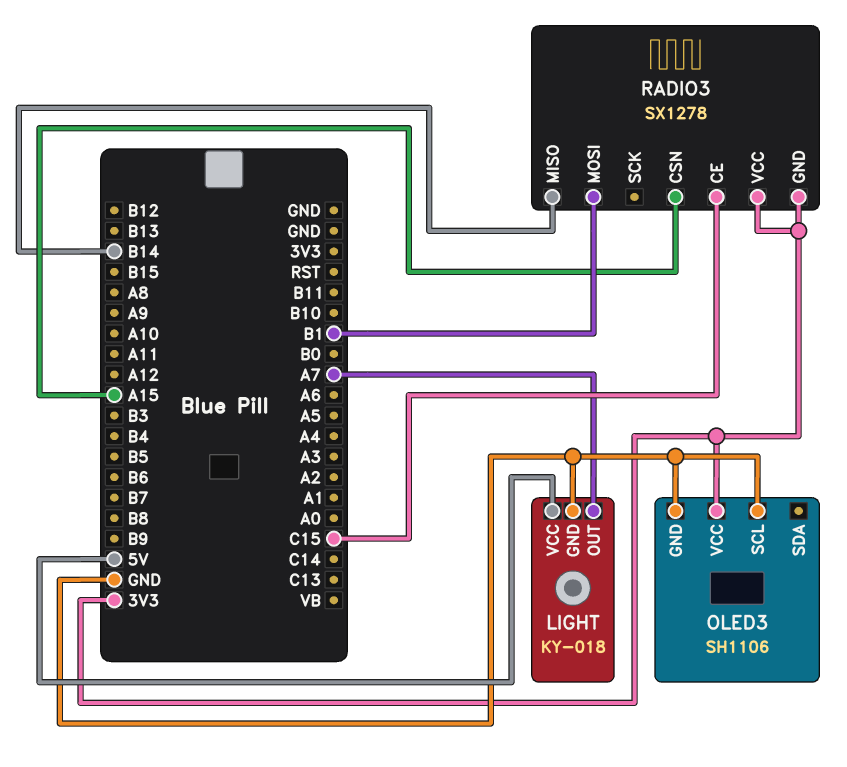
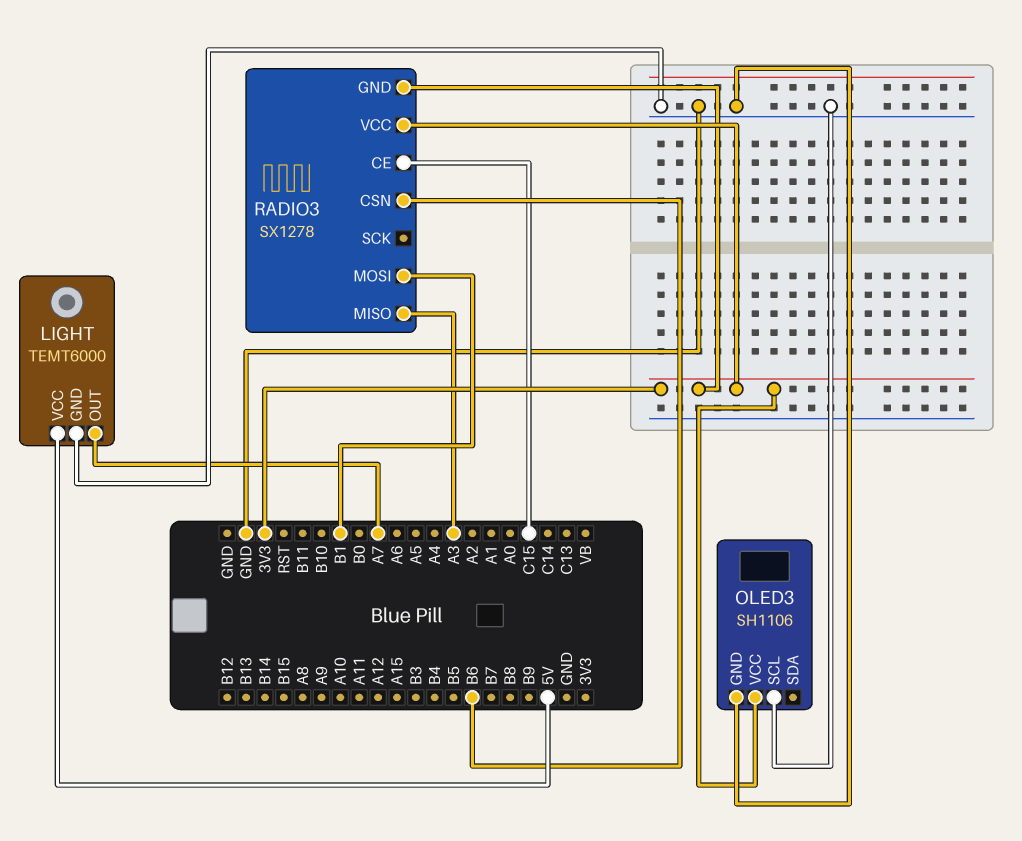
LIGHT: KY-018 -> TEMT6000
RADIO3 pin CSN: A15 -> B6
RADIO3 pin MISO: B14 -> A3

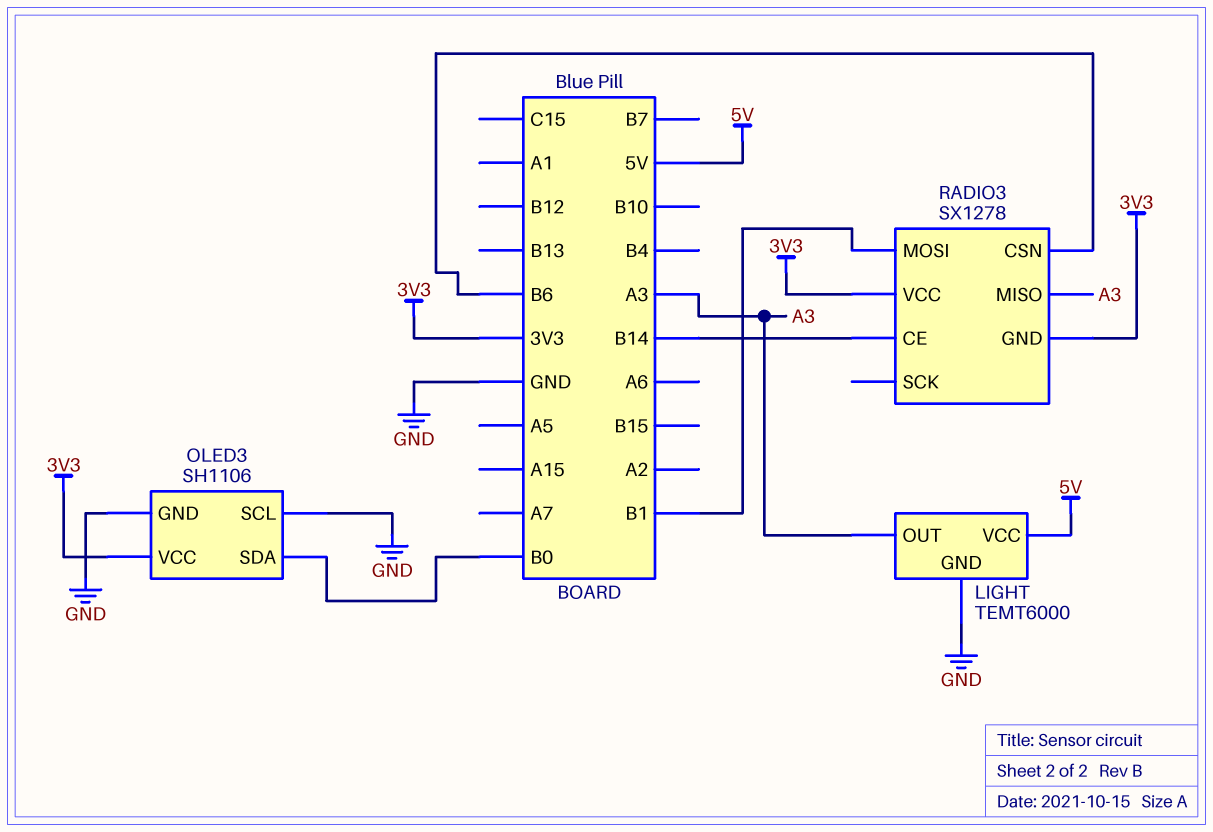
LIGHT pin OUT: A7 -> A3
OLED3 pin SDA: none -> B0
RADIO3 pin CE: C15 -> B14

